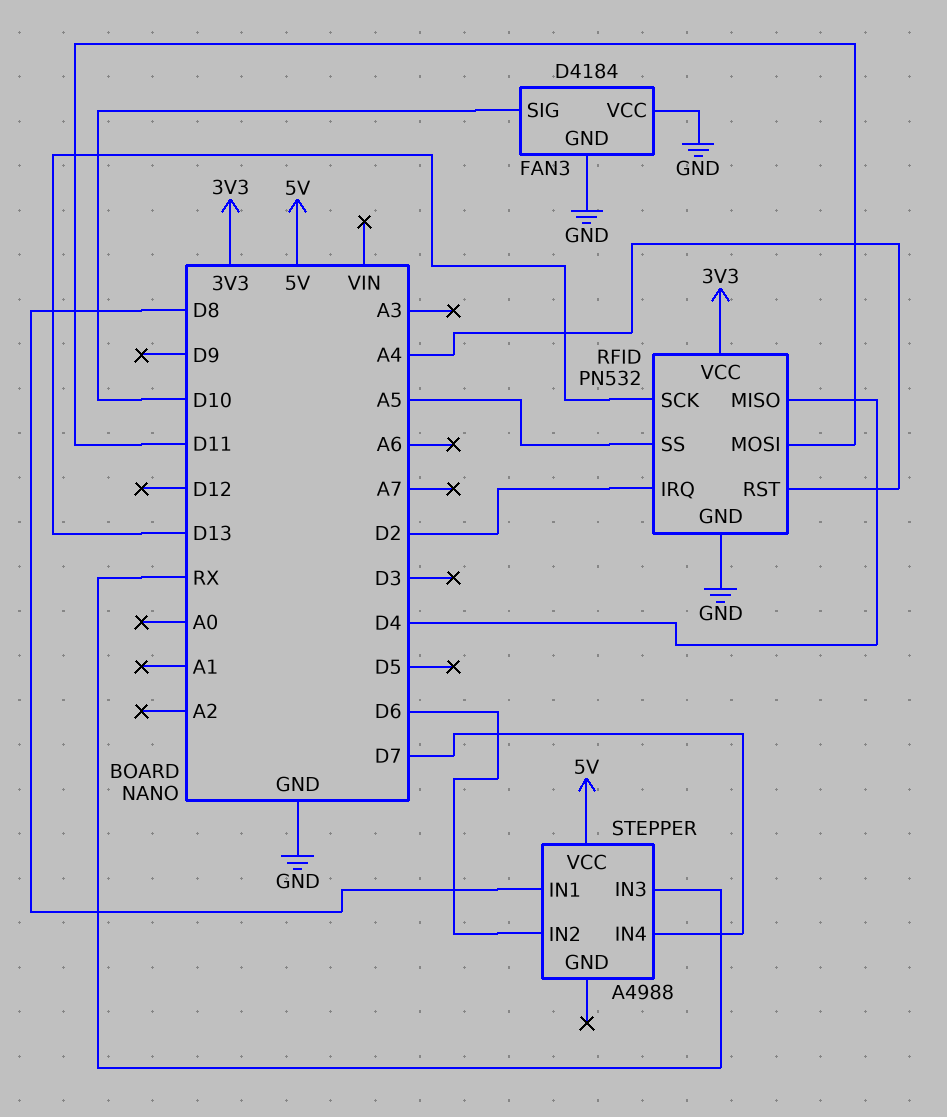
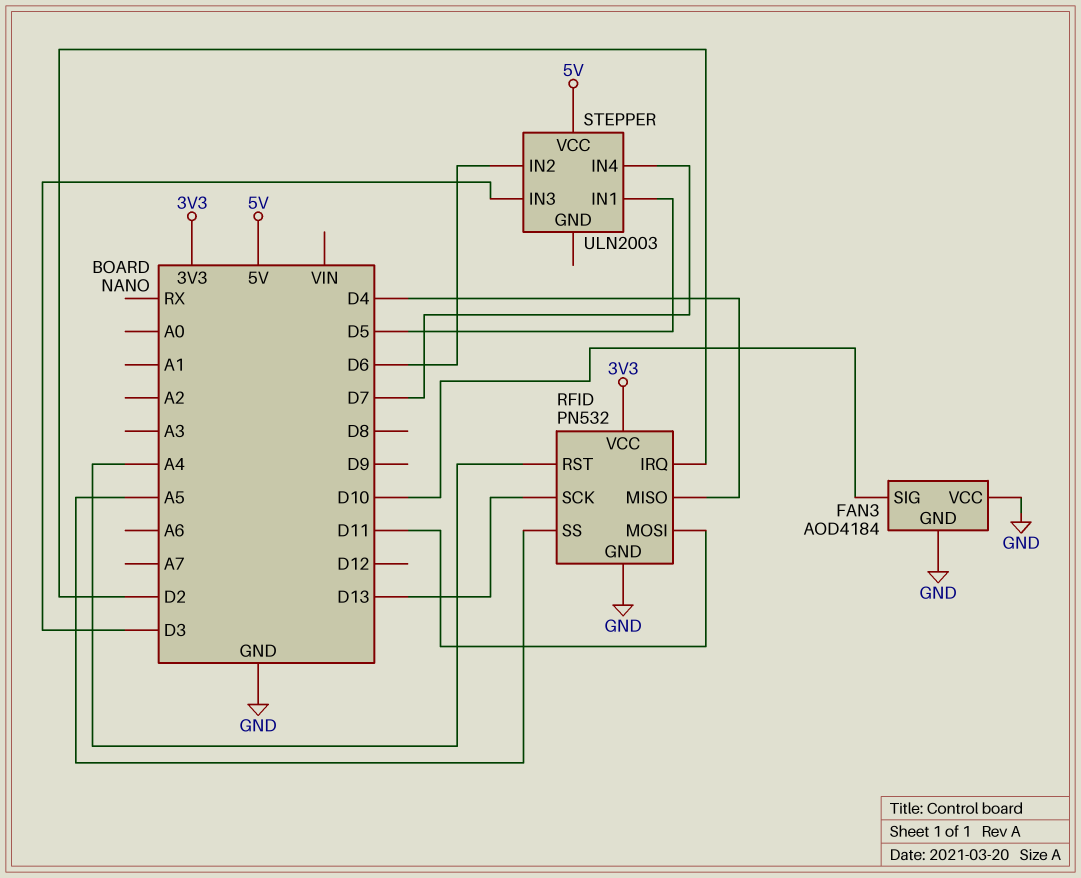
FAN3: D4184 -> AOD4184
STEPPER: A4988 -> ULN2003
STEPPER pin IN1: D8 -> D5
STEPPER pin IN3: RX -> D3

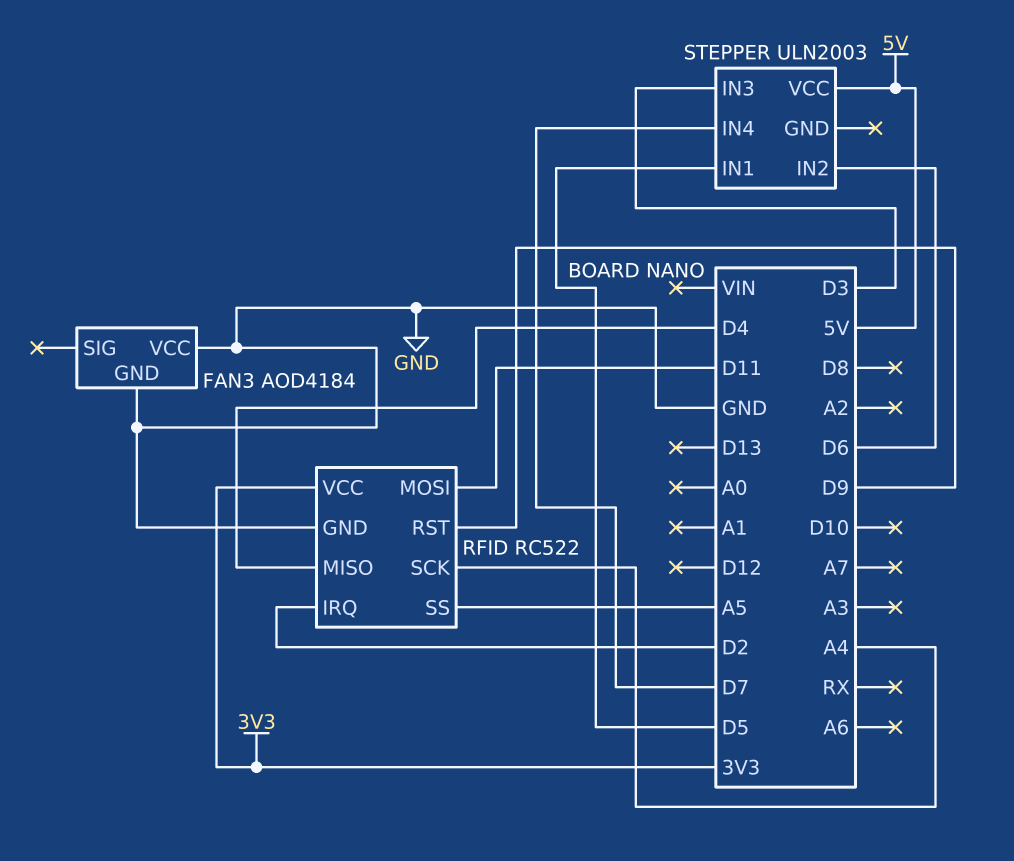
FAN3 pin SIG: D10 -> none
RFID: PN532 -> RC522
RFID pin RST: A4 -> D9
RFID pin SCK: D13 -> A4

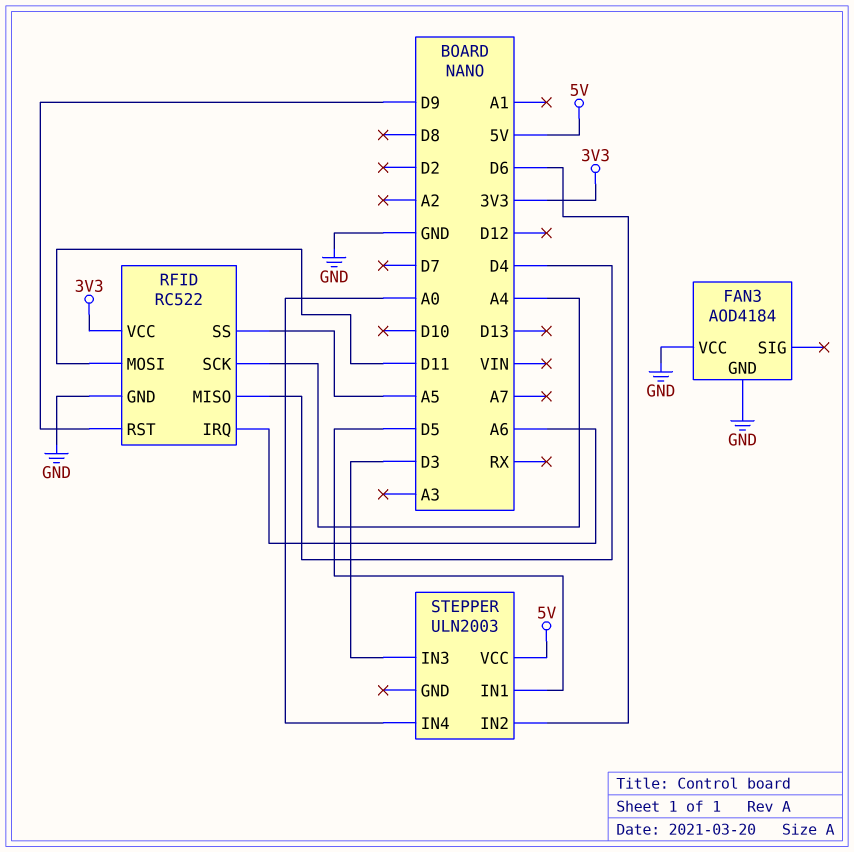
RFID pin IRQ: D2 -> A6
STEPPER pin IN4: D7 -> A0

